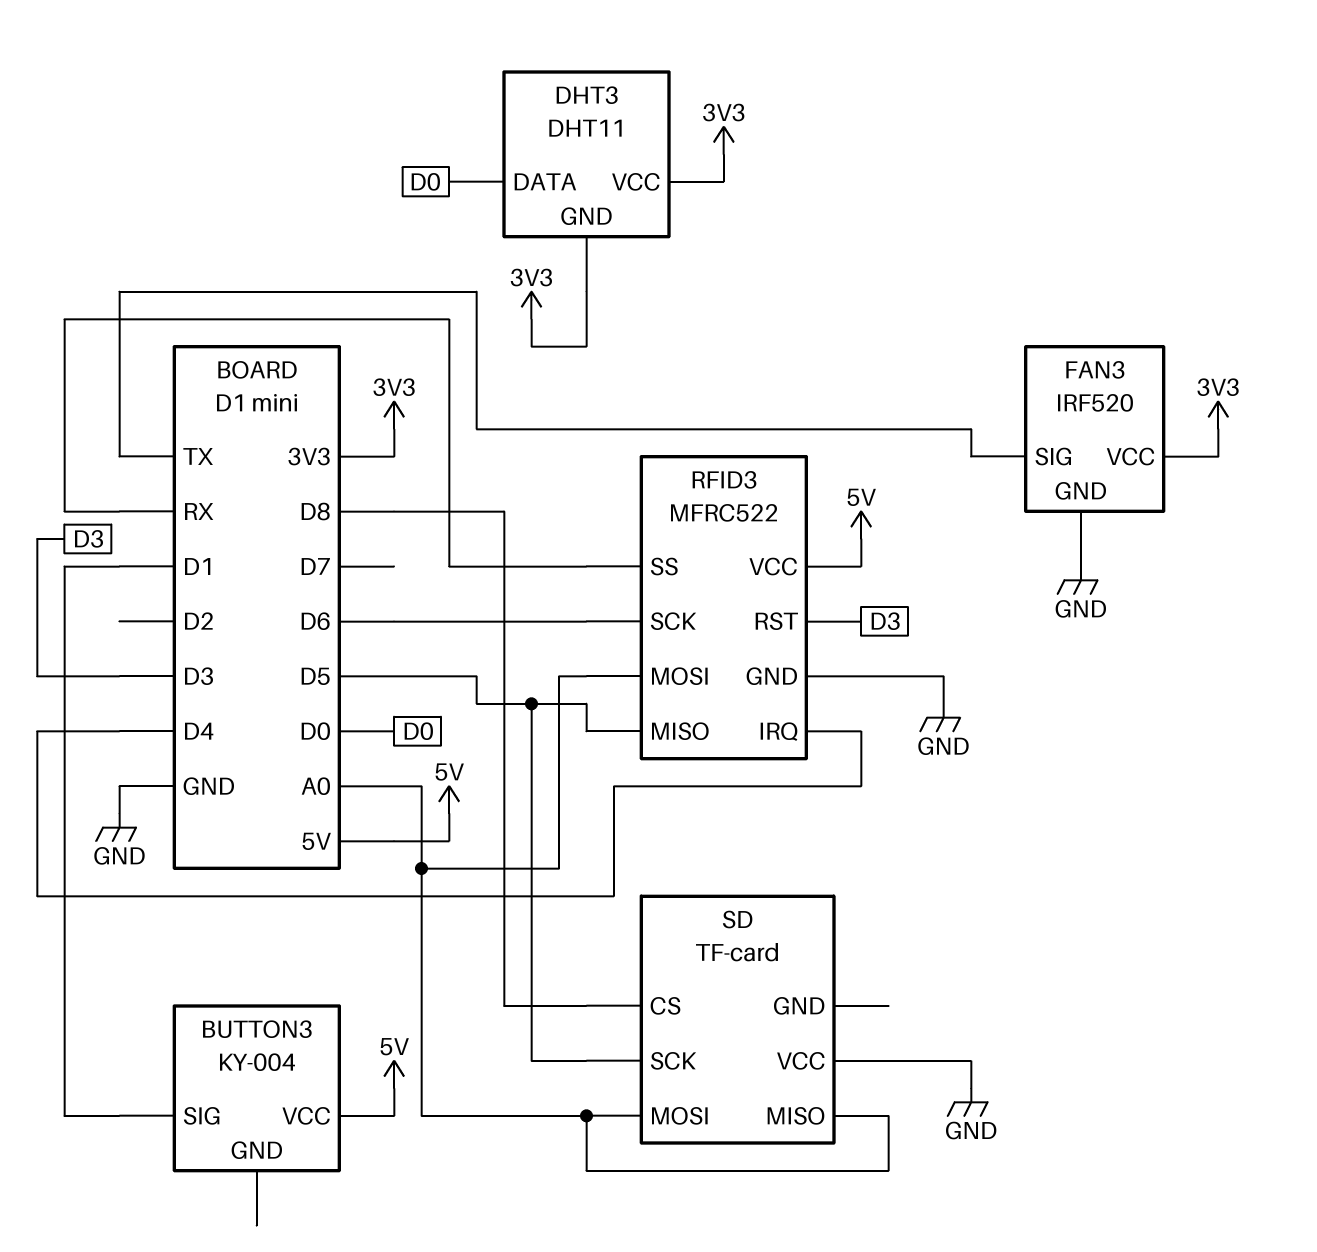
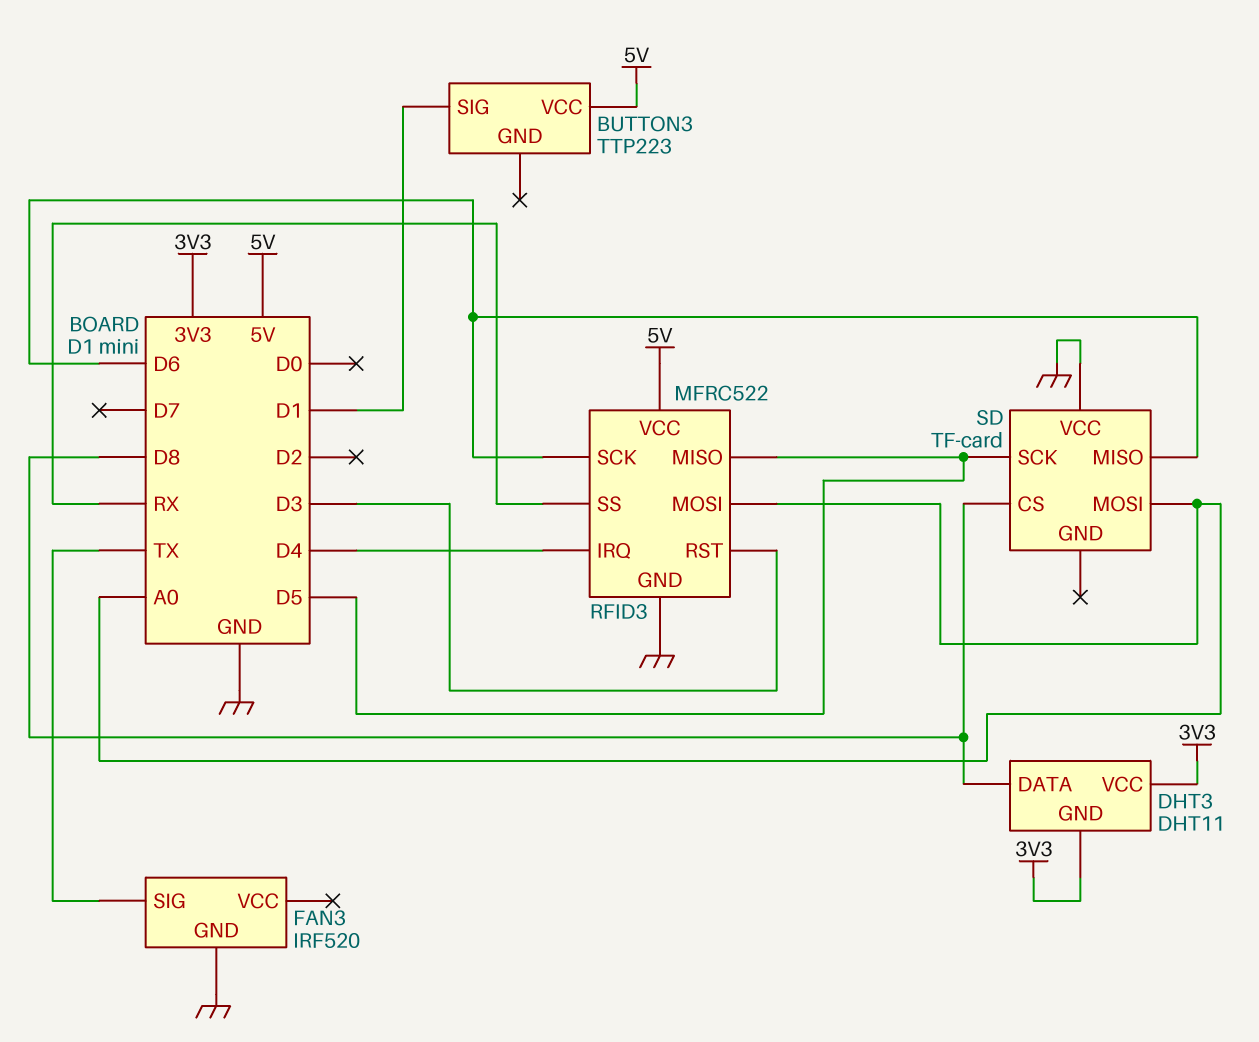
BUTTON3: KY-004 -> TTP223
DHT3 pin DATA: D0 -> D8
FAN3 pin VCC: 3V3 -> none
SD pin MISO: A0 -> D6

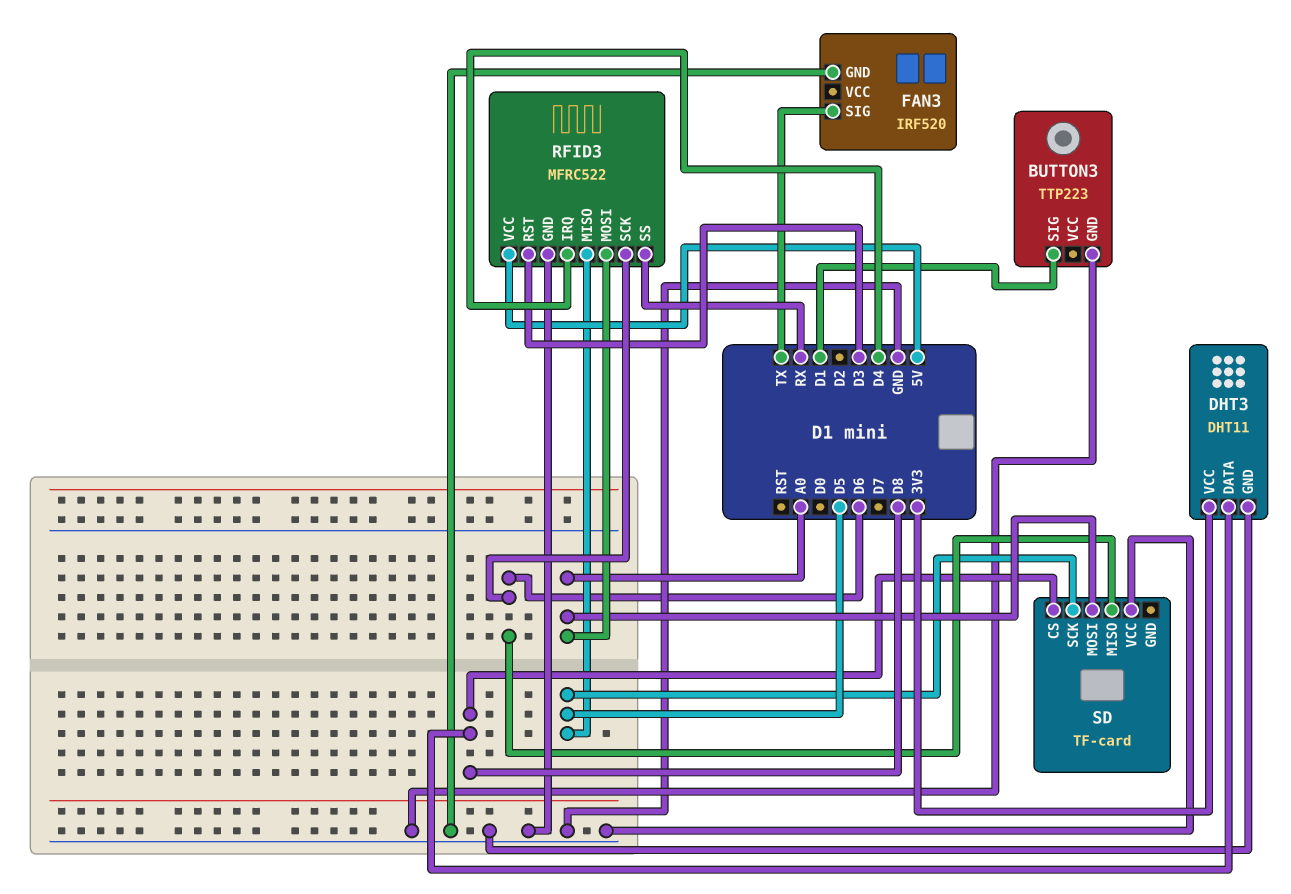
BUTTON3 pin GND: none -> GND
BUTTON3 pin VCC: 5V -> none
DHT3 pin GND: 3V3 -> GND

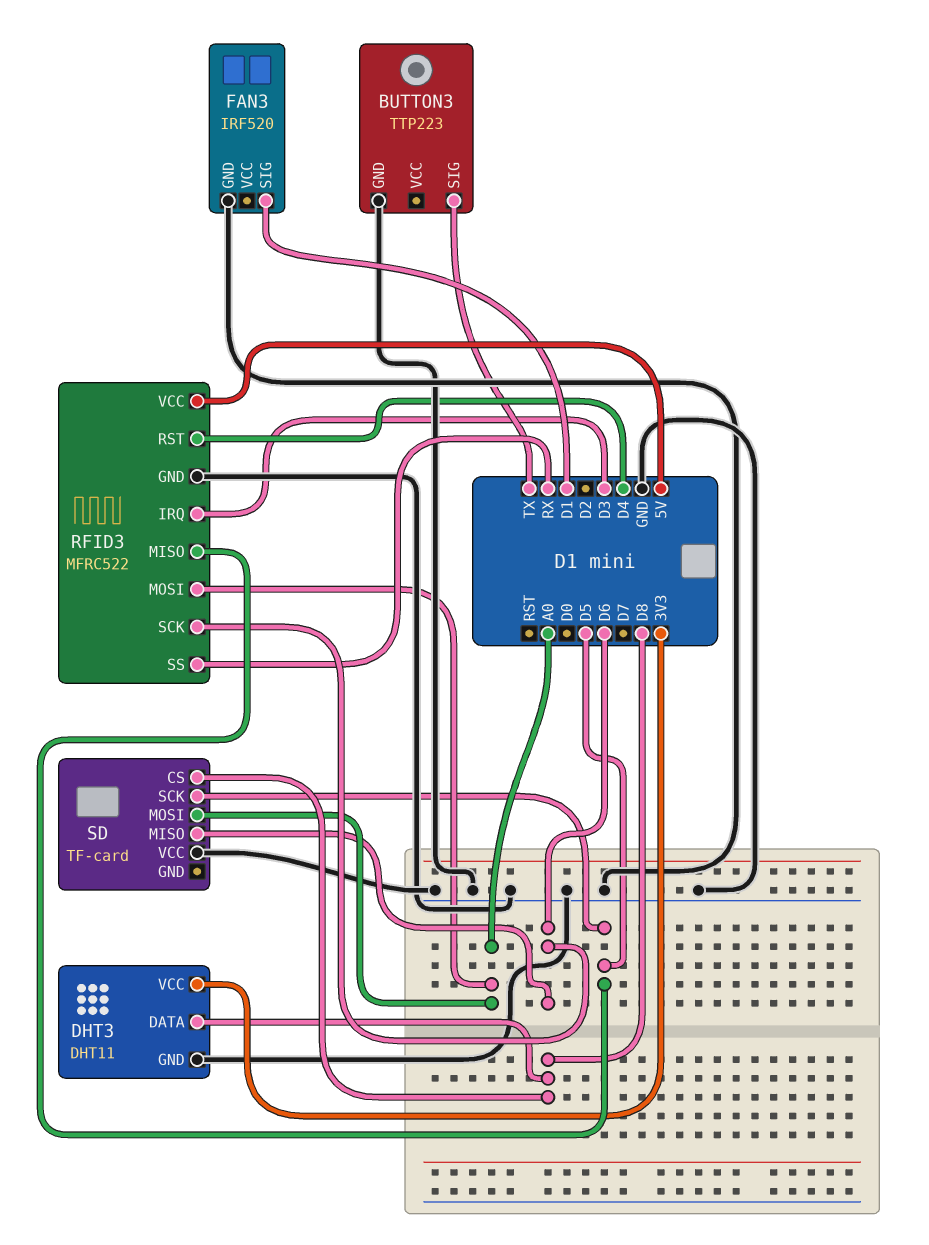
BUTTON3 pin SIG: D1 -> TX
FAN3 pin SIG: TX -> D1
RFID3 pin IRQ: D4 -> D3
RFID3 pin RST: D3 -> D4

